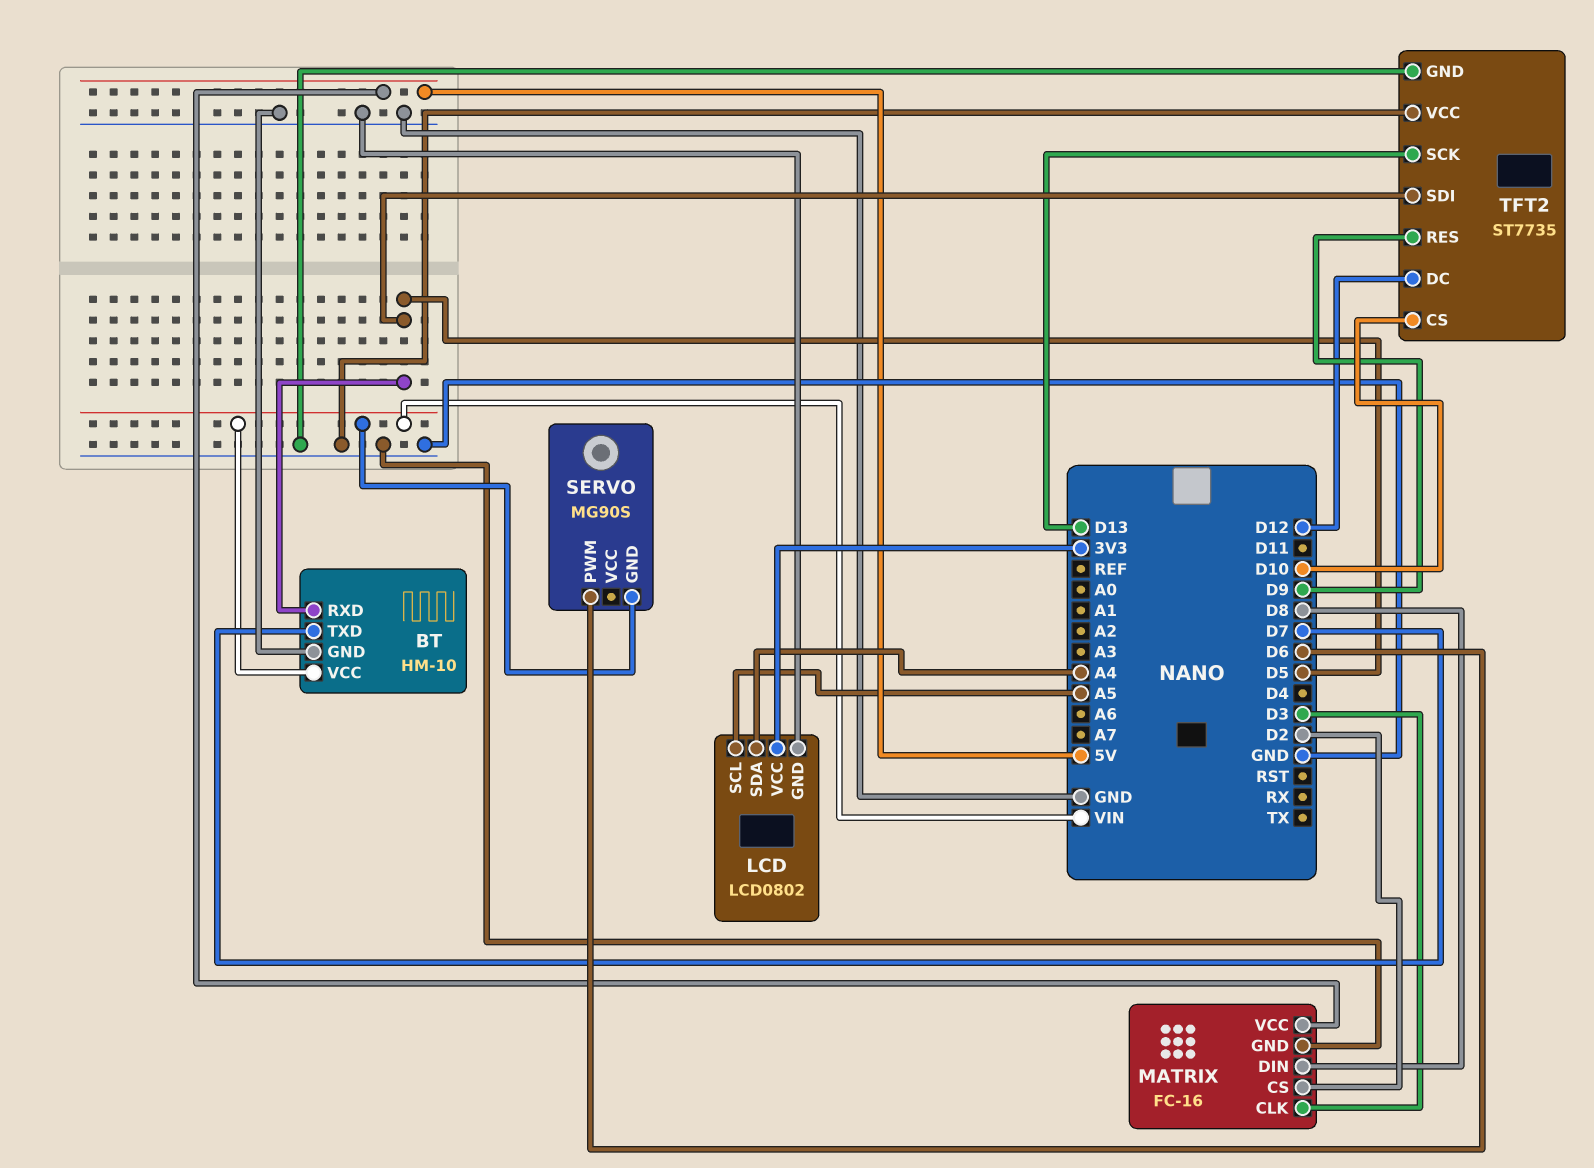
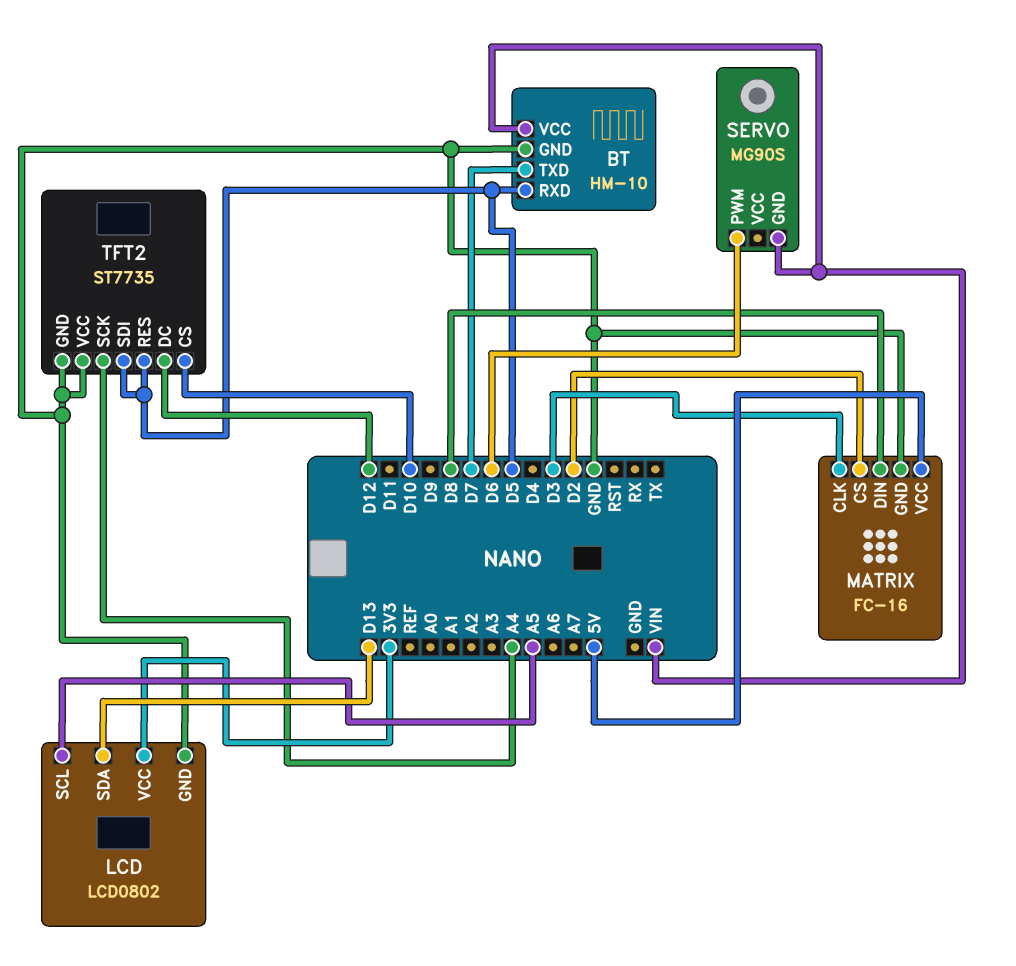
LCD pin SDA: A4 -> D13
TFT2 pin RES: D9 -> D5
TFT2 pin SCK: D13 -> A4

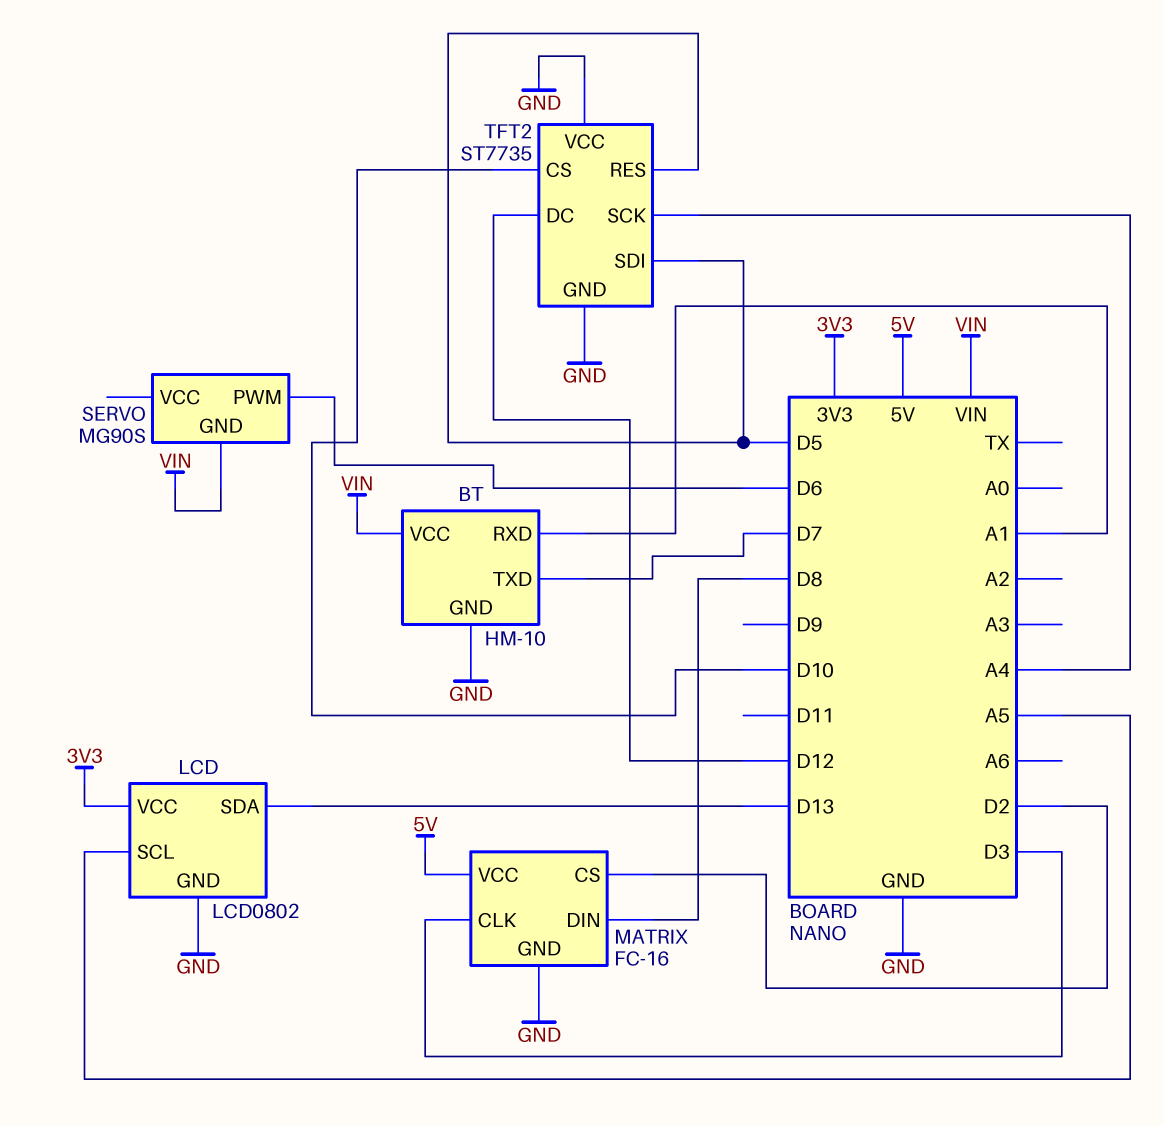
BT pin RXD: D5 -> A1

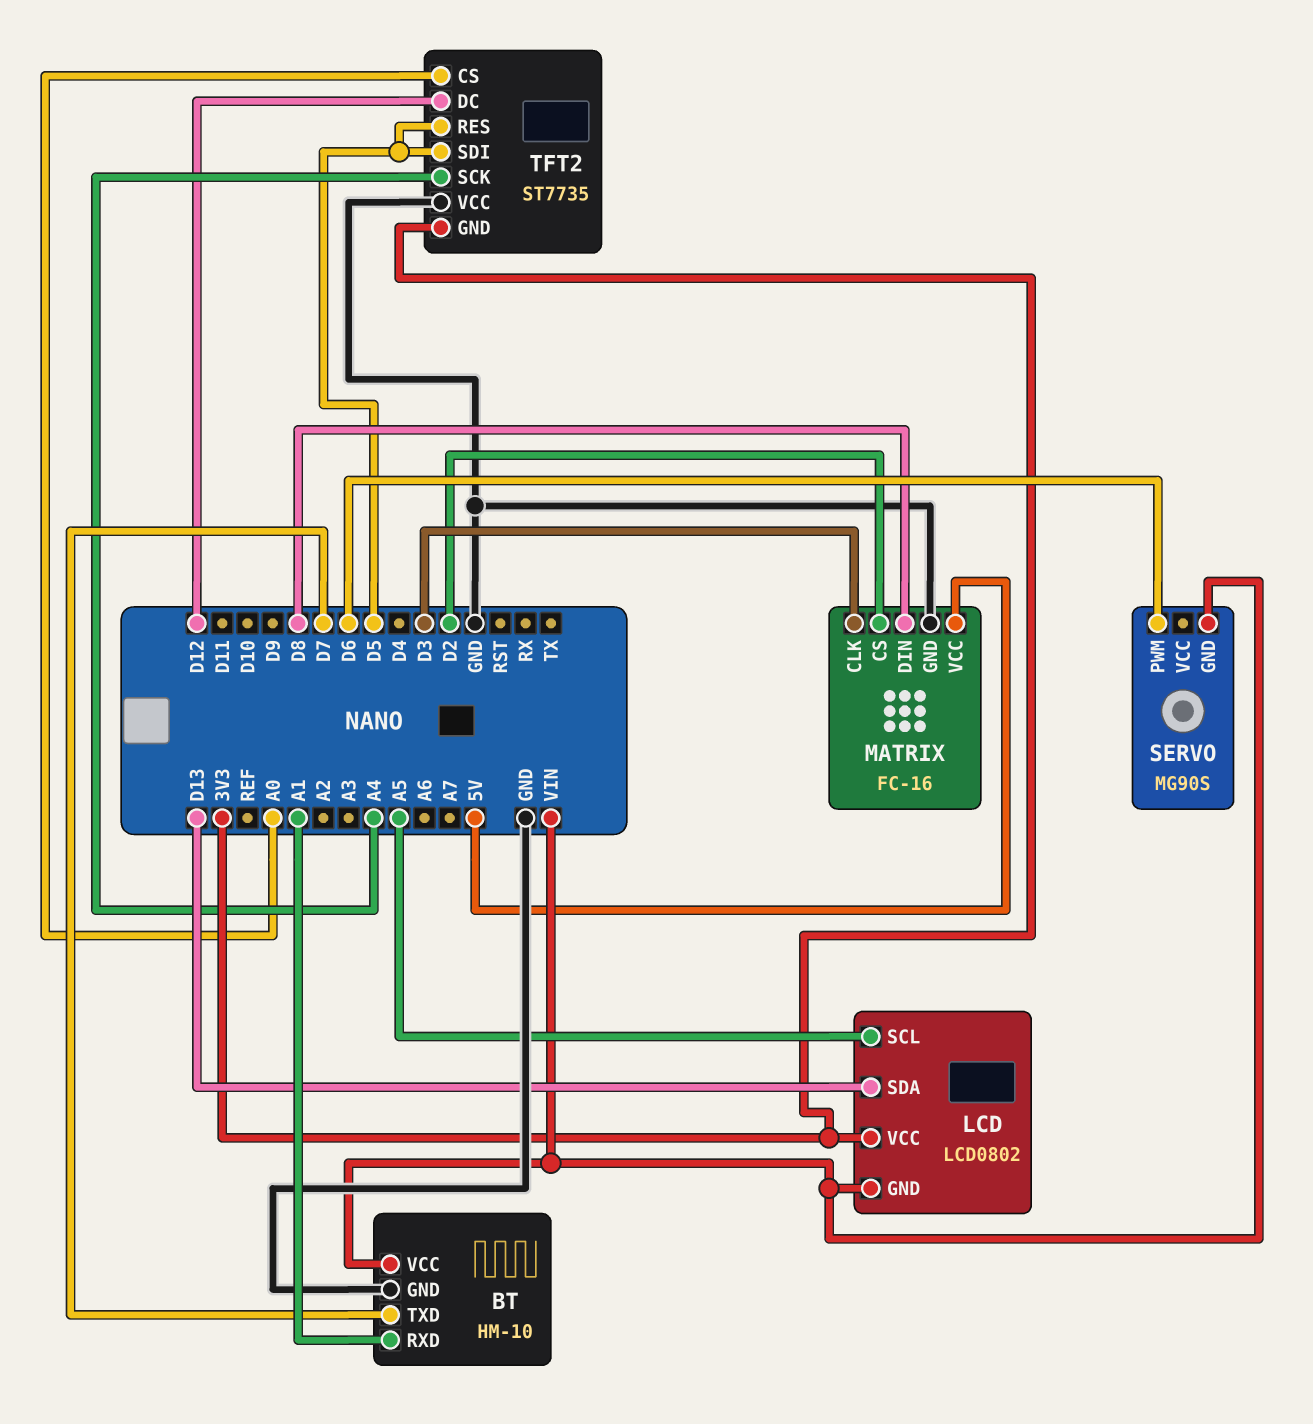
LCD pin GND: GND -> VIN
TFT2 pin CS: D10 -> A0
TFT2 pin GND: GND -> 3V3

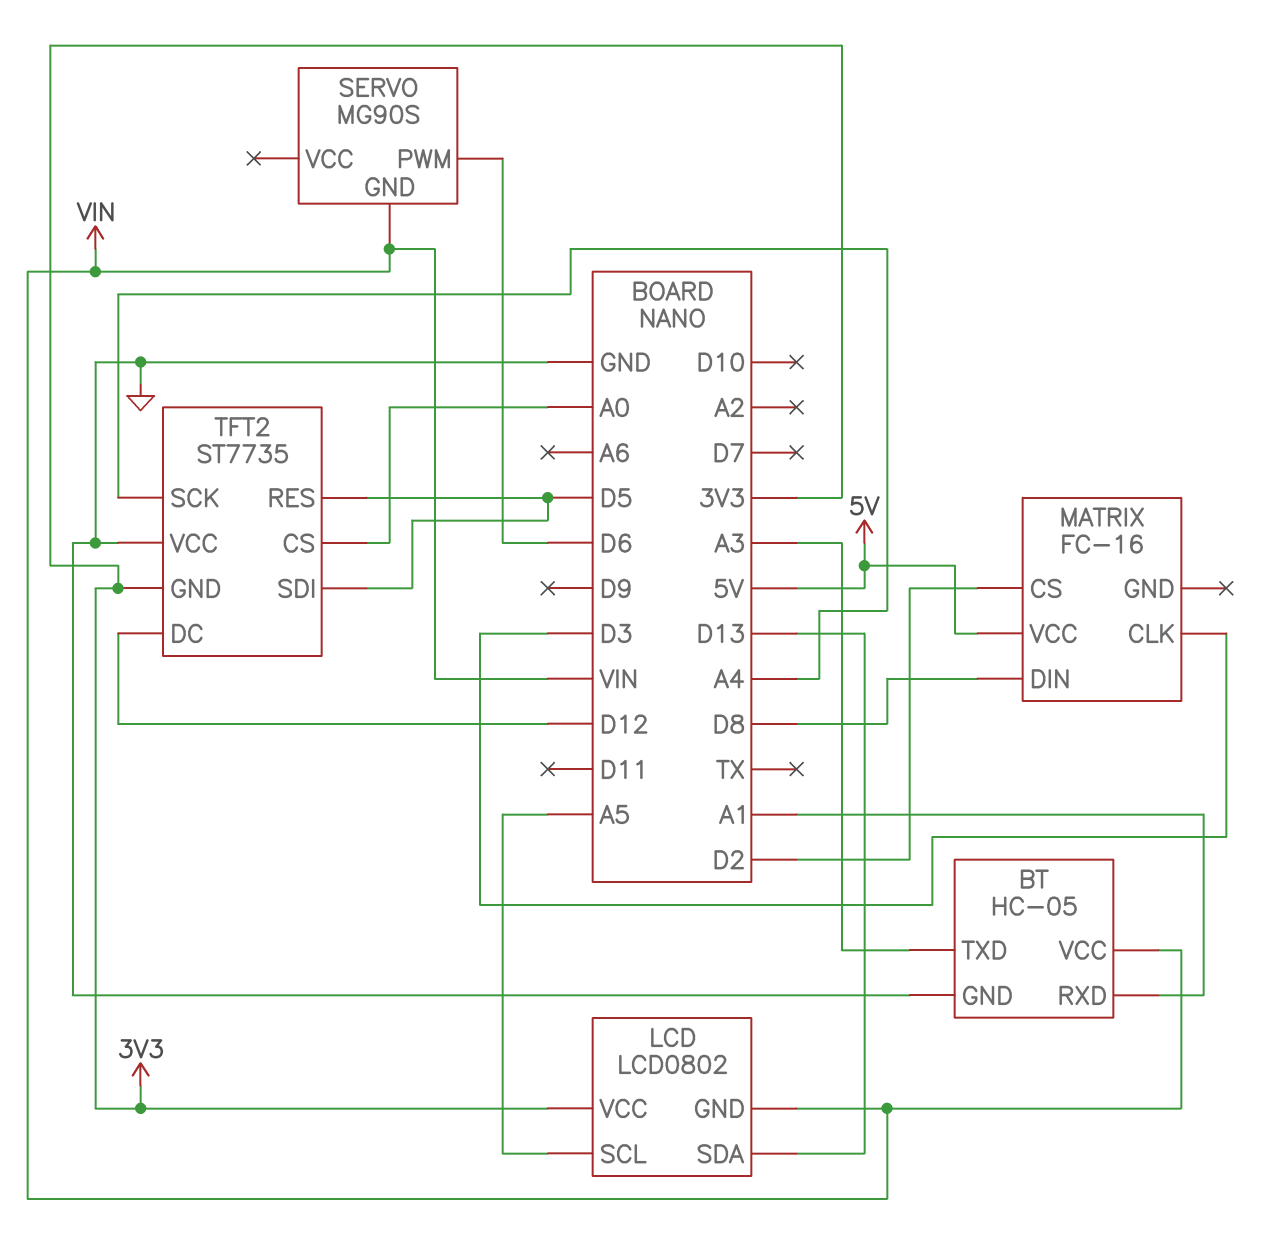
BT: HM-10 -> HC-05
BT pin TXD: D7 -> A3
MATRIX pin GND: GND -> none

